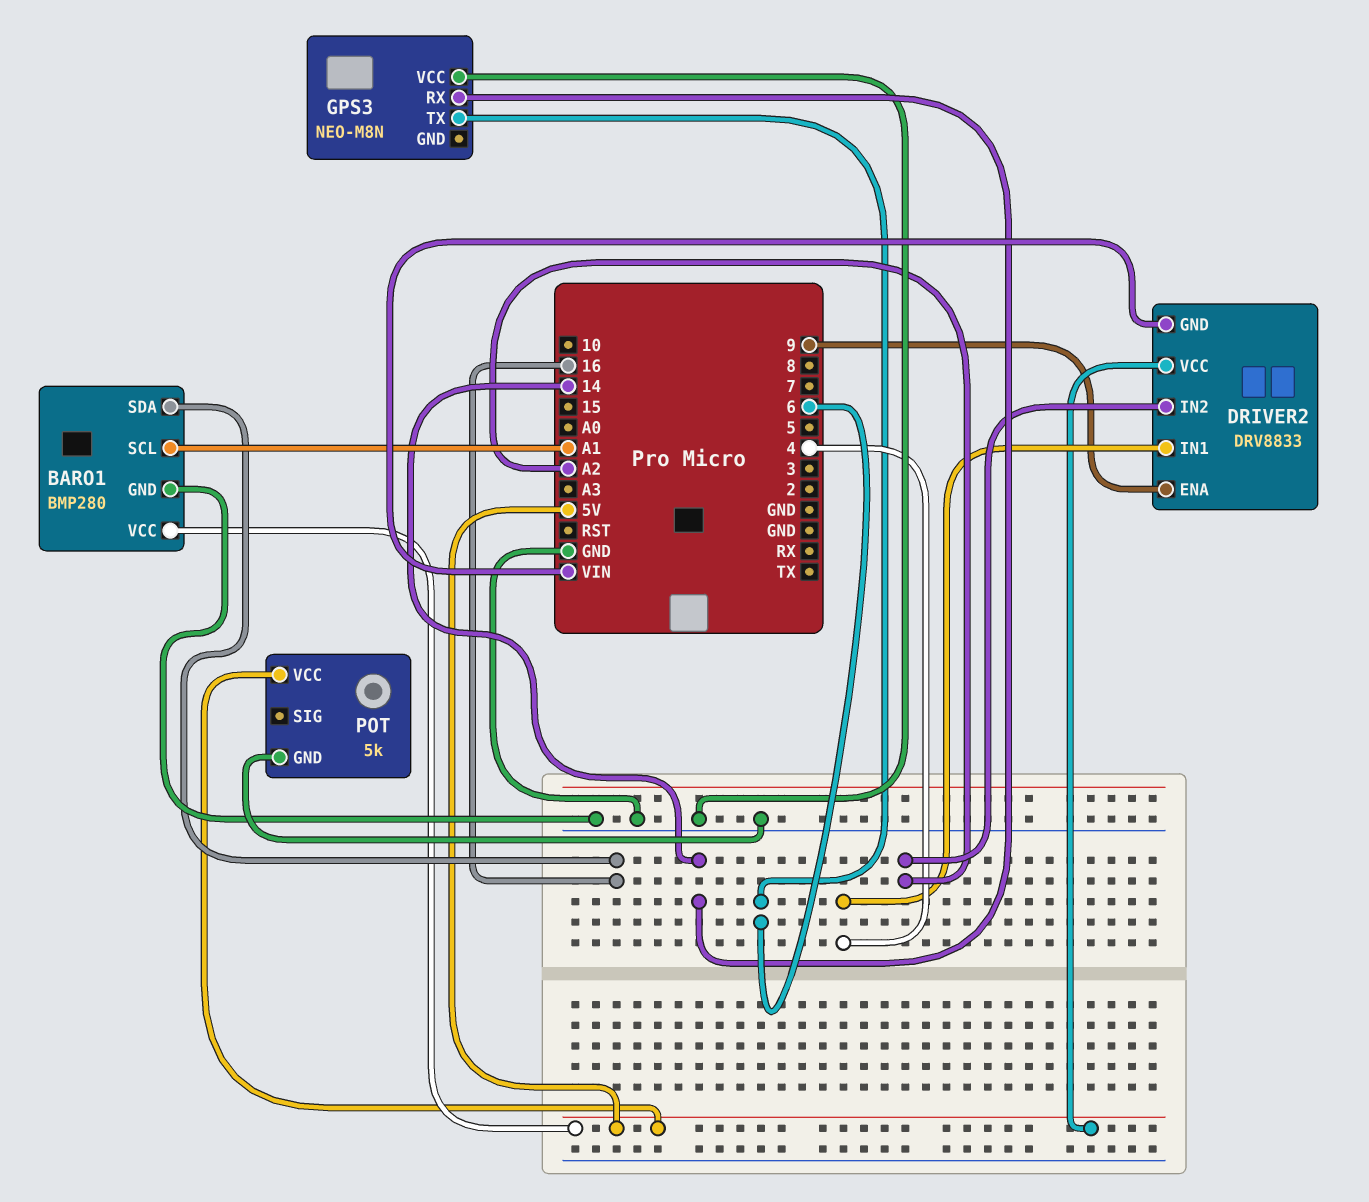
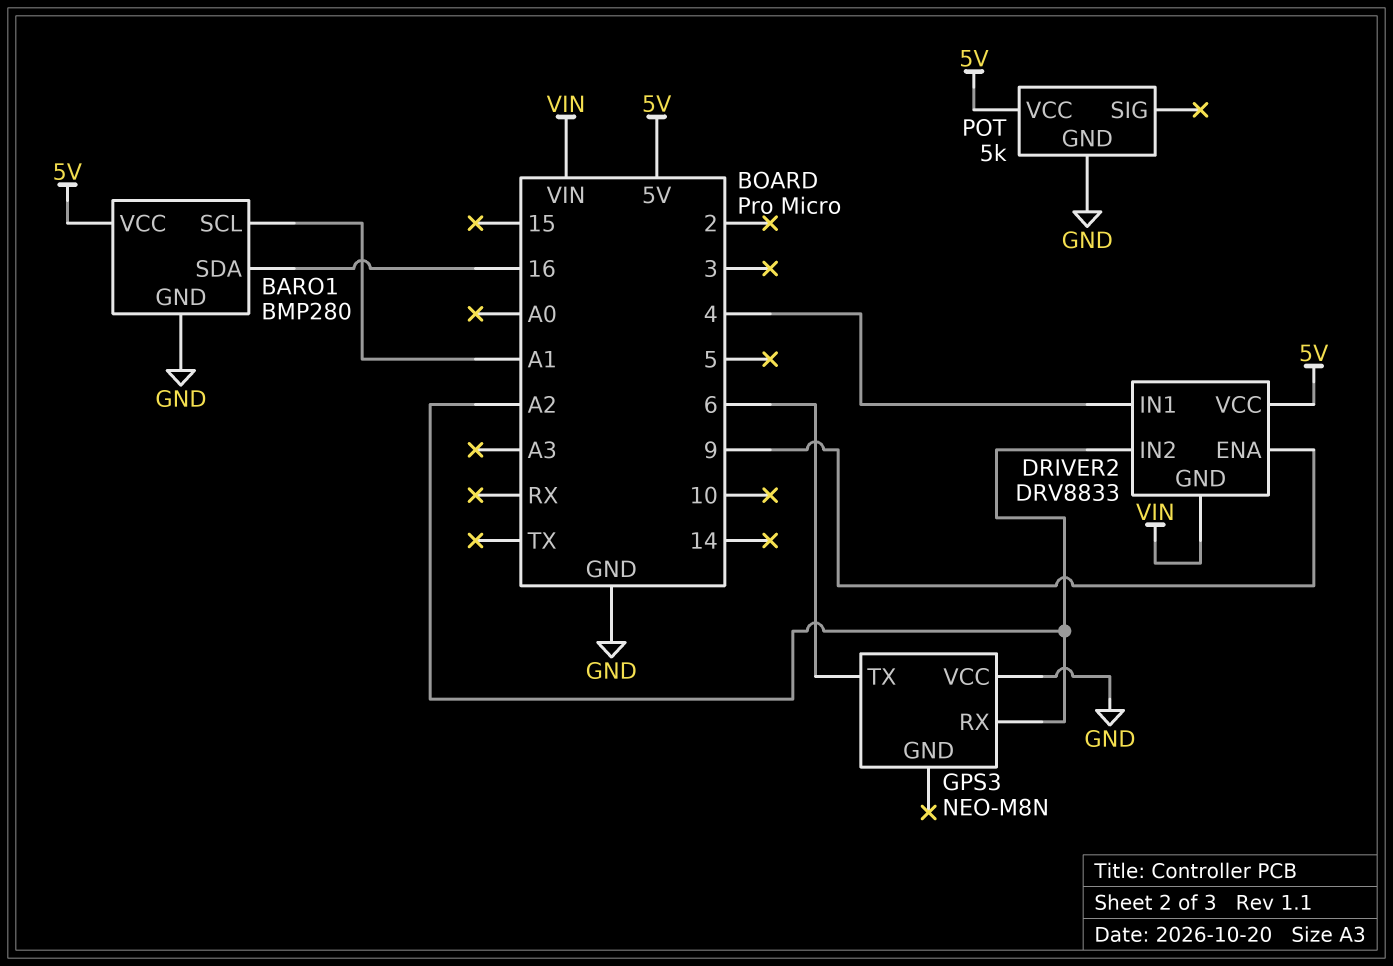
GPS3 pin RX: 14 -> A2

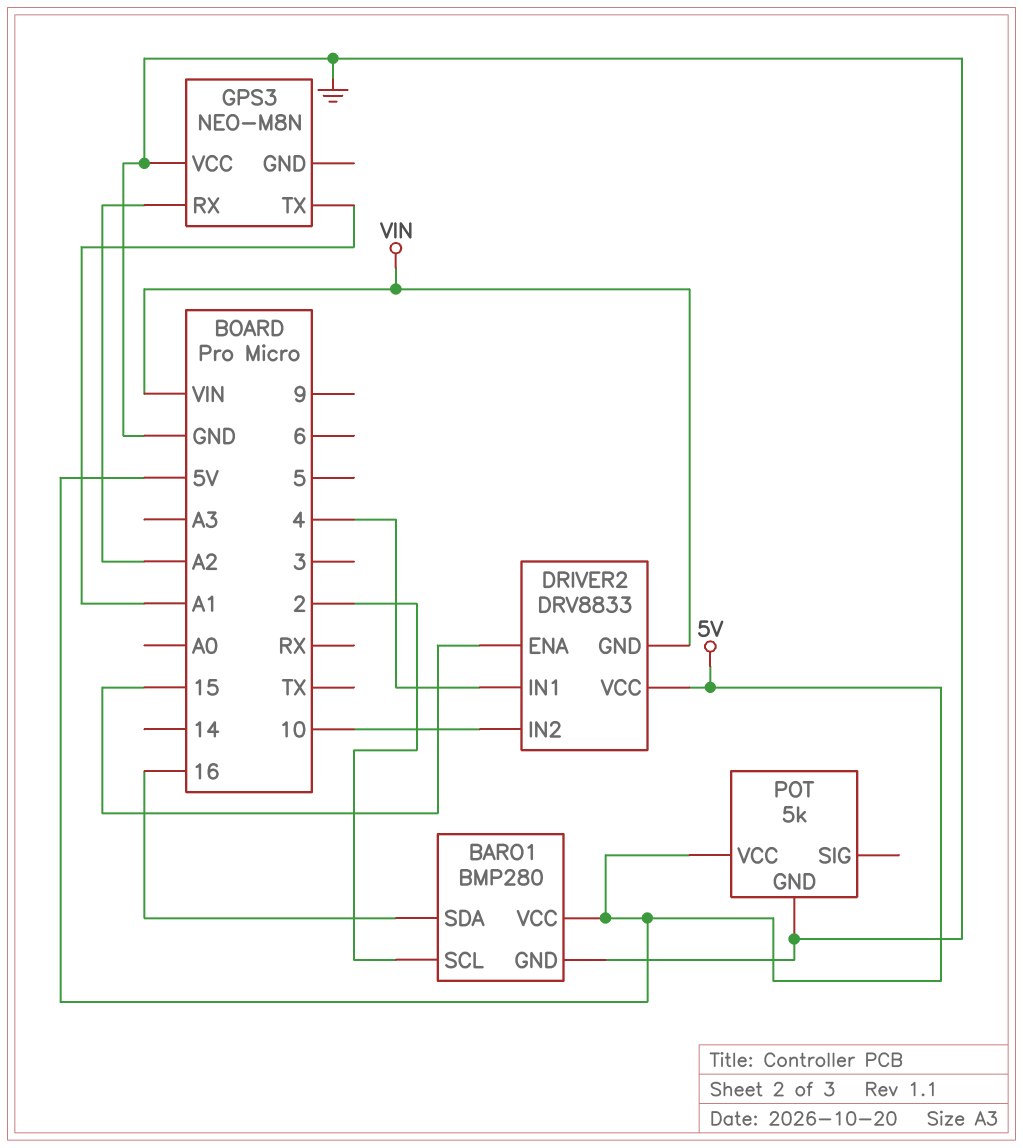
BARO1 pin SCL: A1 -> 2
DRIVER2 pin ENA: 9 -> 15
DRIVER2 pin IN2: A2 -> 10
GPS3 pin TX: 6 -> A1

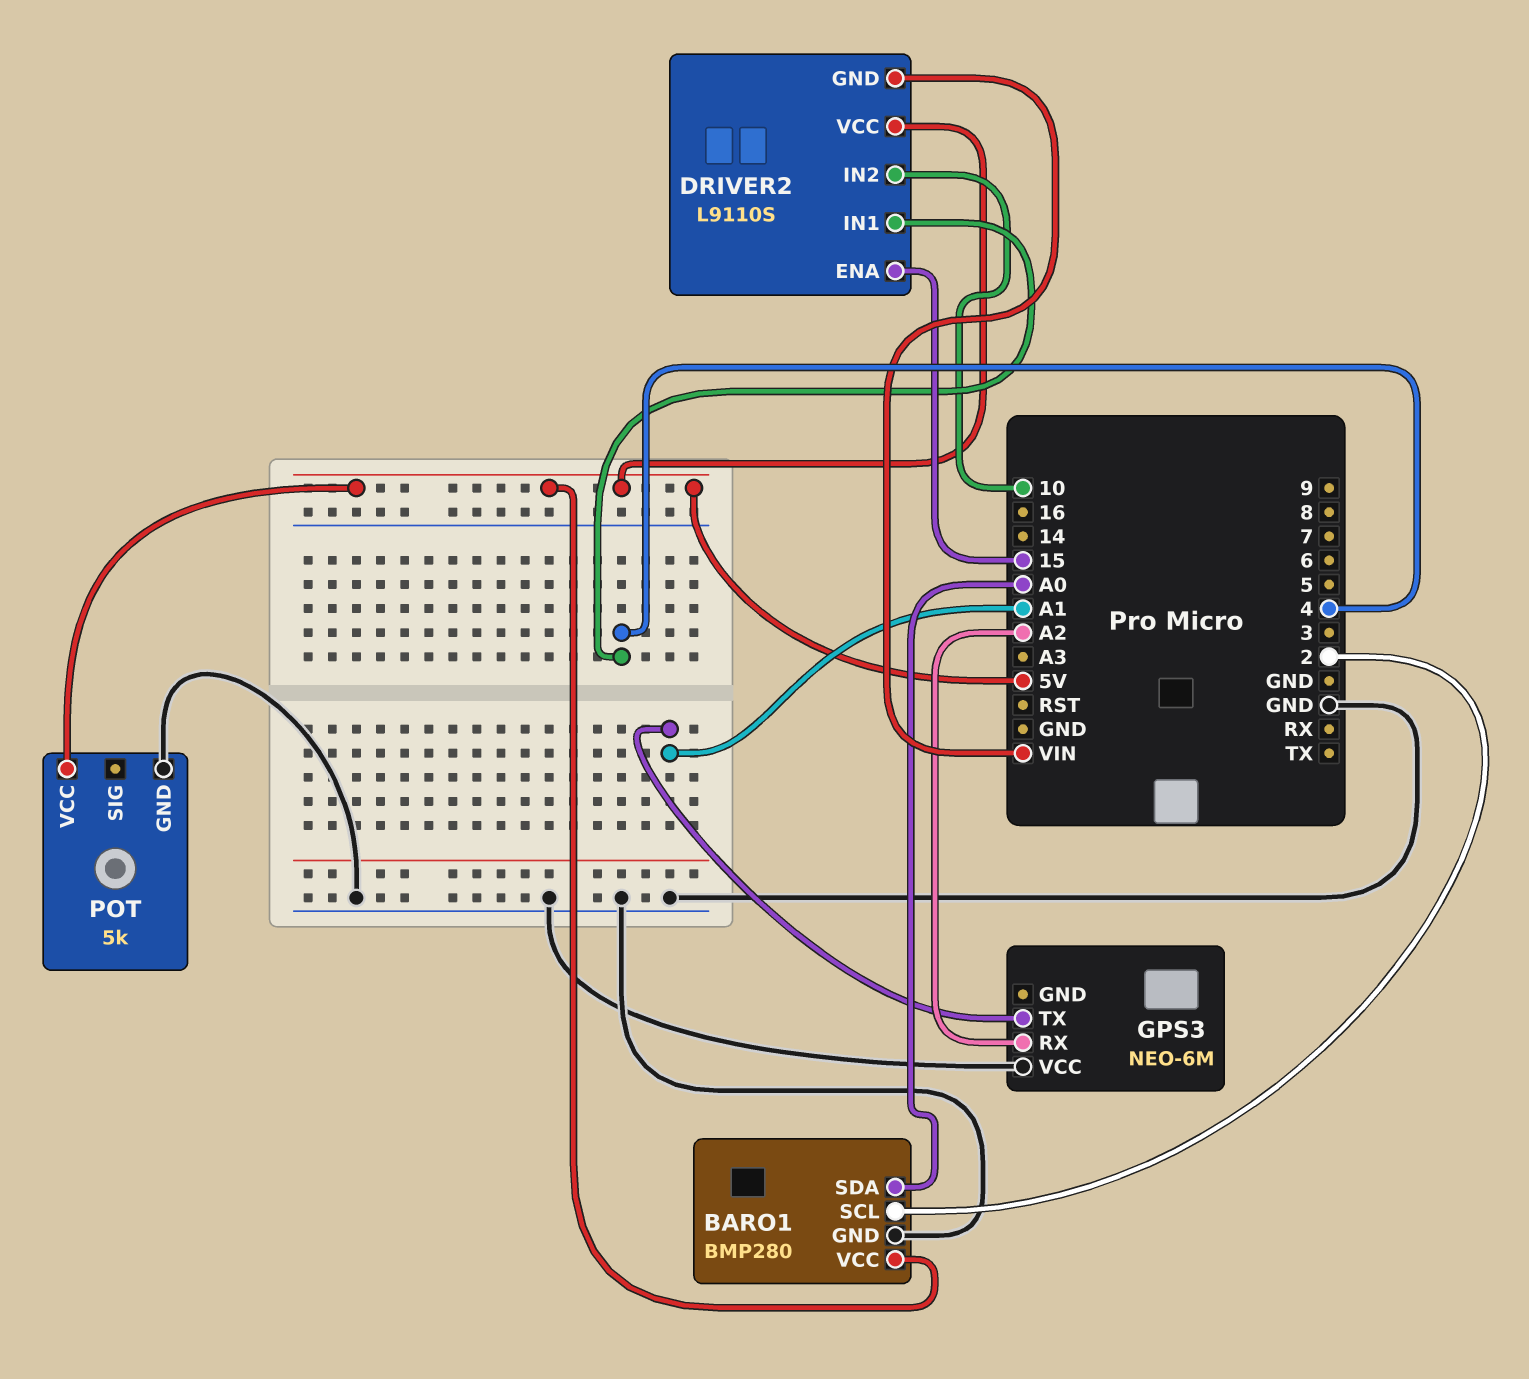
BARO1 pin SDA: 16 -> A0
DRIVER2: DRV8833 -> L9110S
GPS3: NEO-M8N -> NEO-6M

